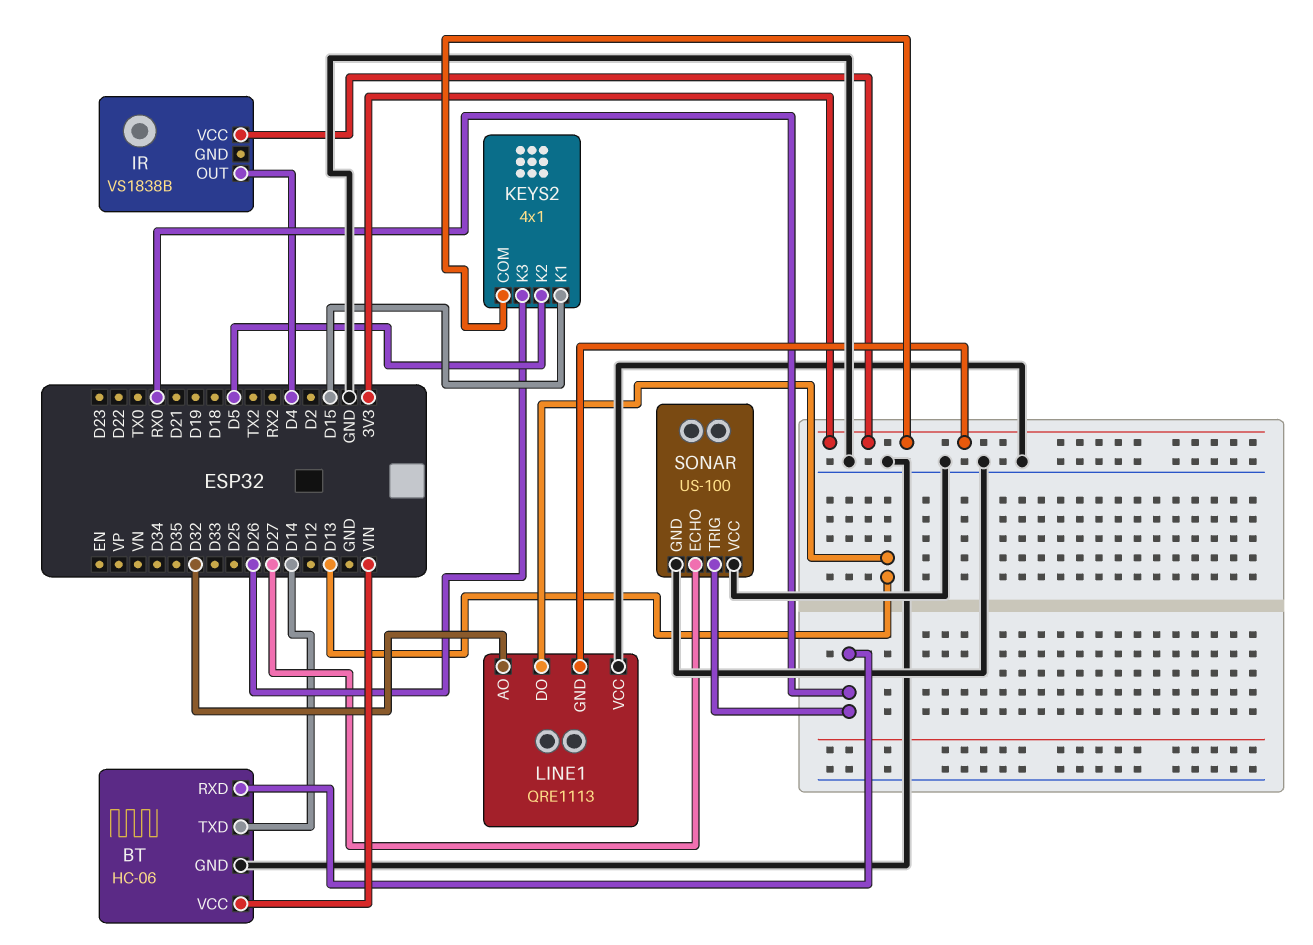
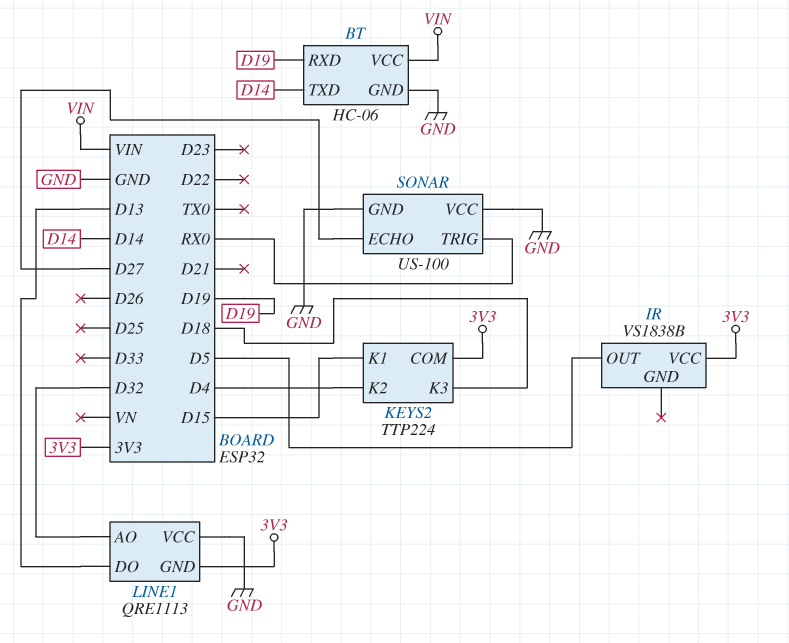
BT pin RXD: RX0 -> D19
IR pin OUT: D4 -> D5
KEYS2: 4x1 -> TTP224
KEYS2 pin K2: D5 -> D4
KEYS2 pin K3: D26 -> D18

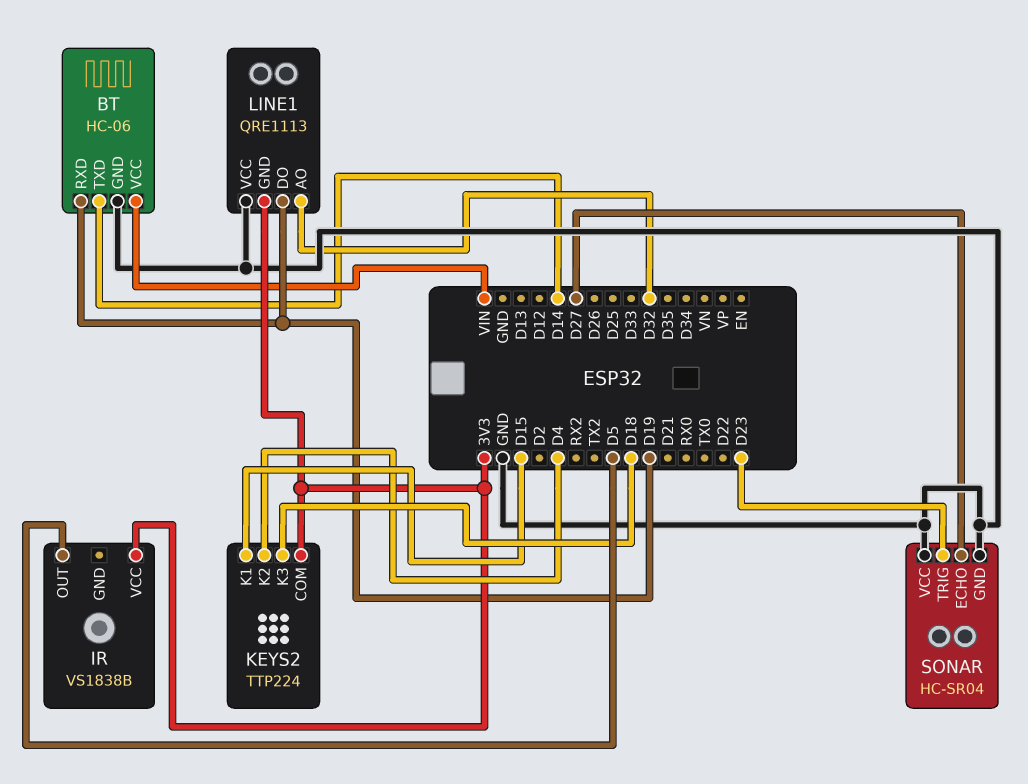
LINE1 pin DO: D13 -> D19
SONAR: US-100 -> HC-SR04
SONAR pin TRIG: RX0 -> D23

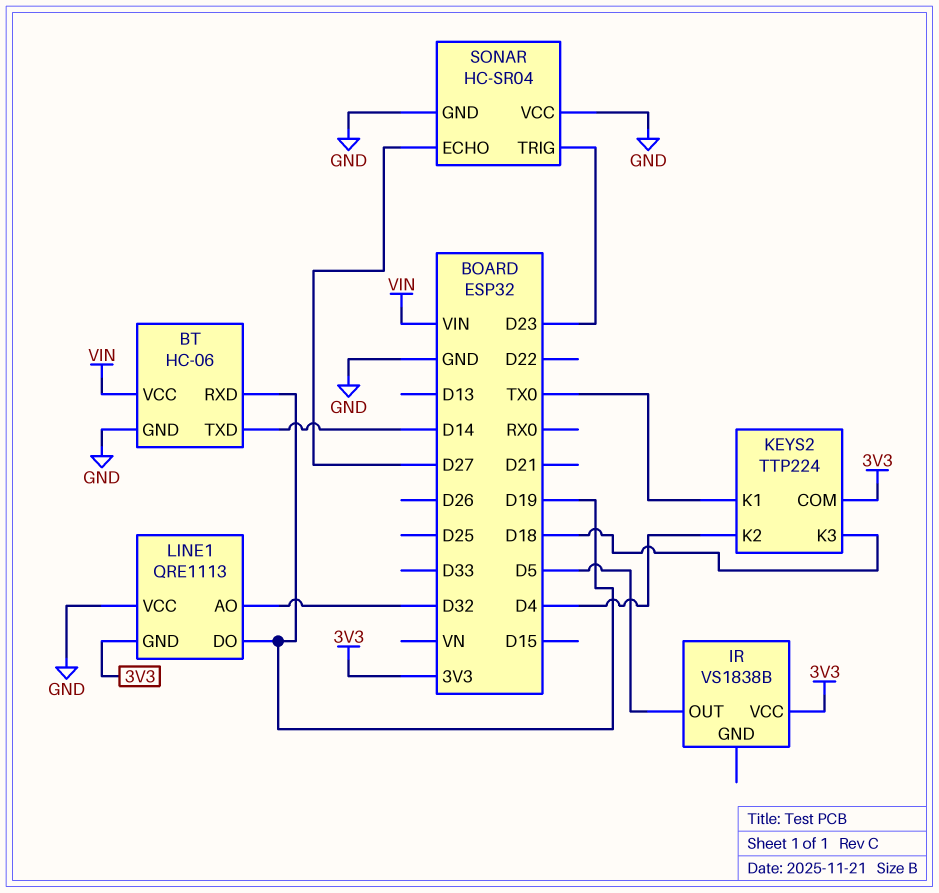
KEYS2 pin K1: D15 -> TX0

